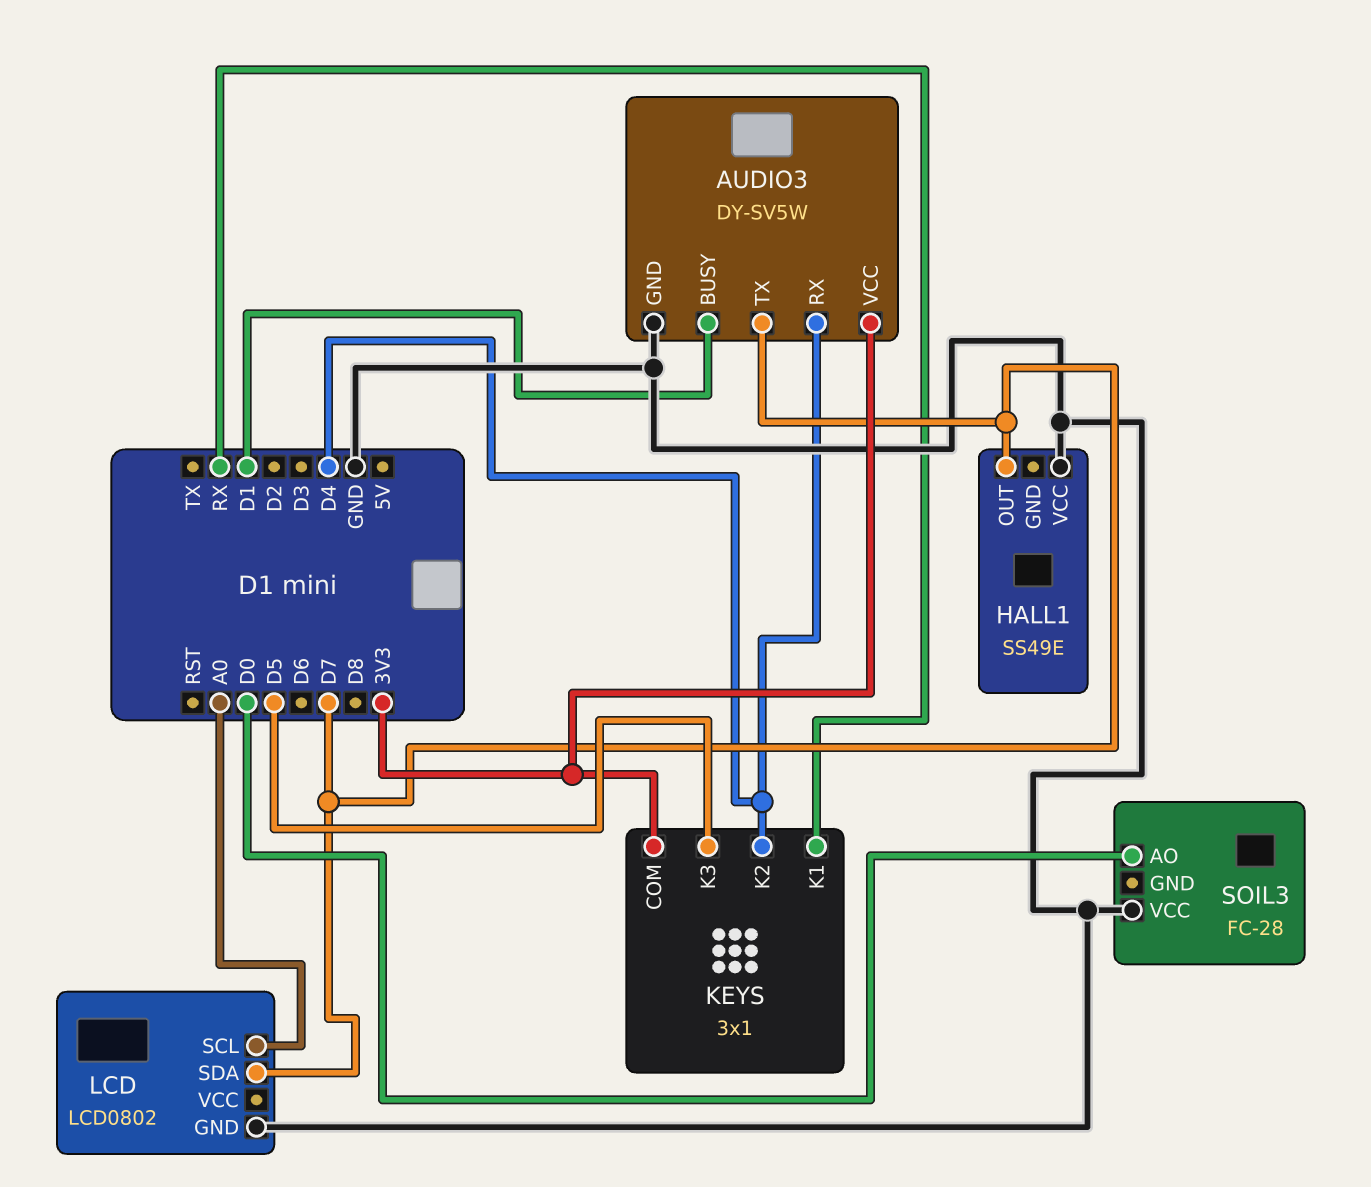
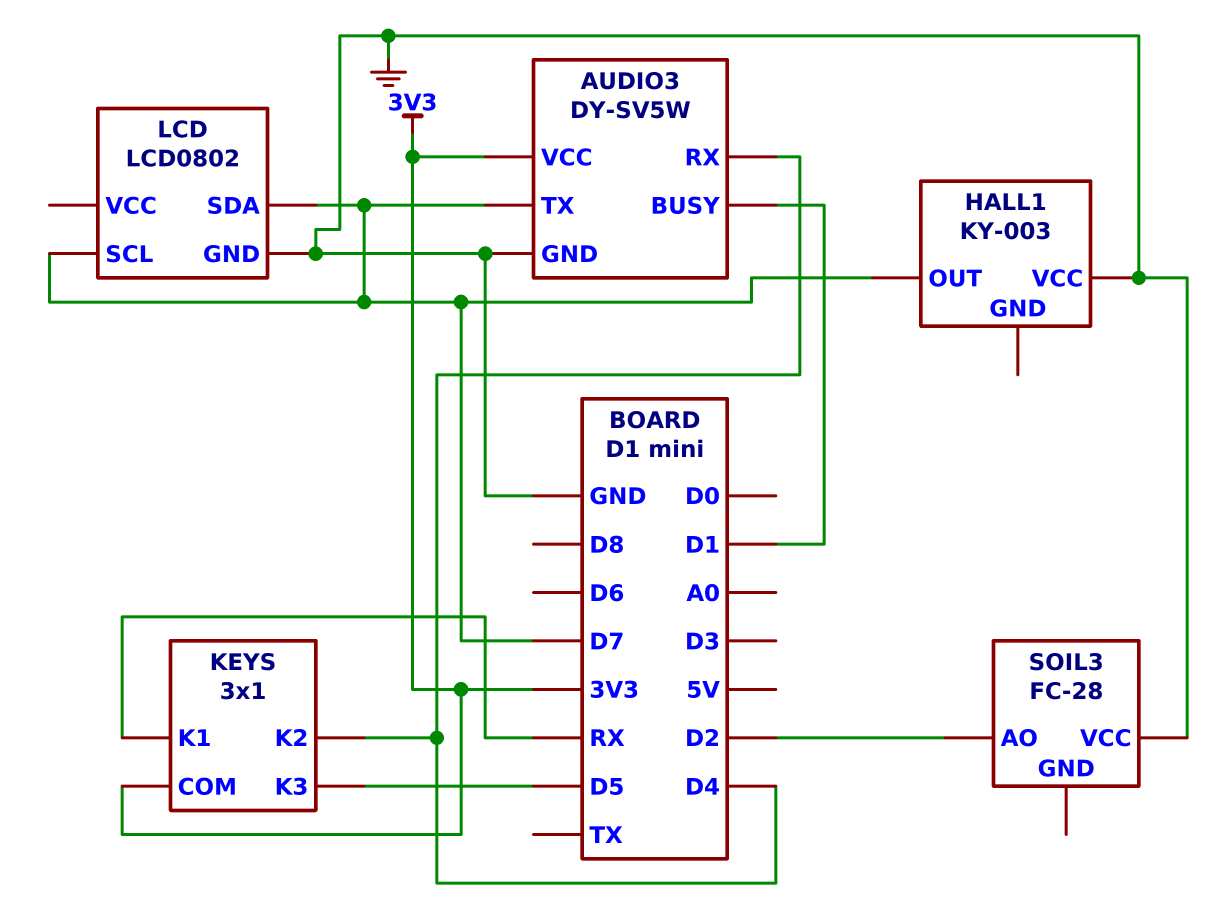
HALL1: SS49E -> KY-003
LCD pin SCL: A0 -> D7
SOIL3 pin AO: D0 -> D2

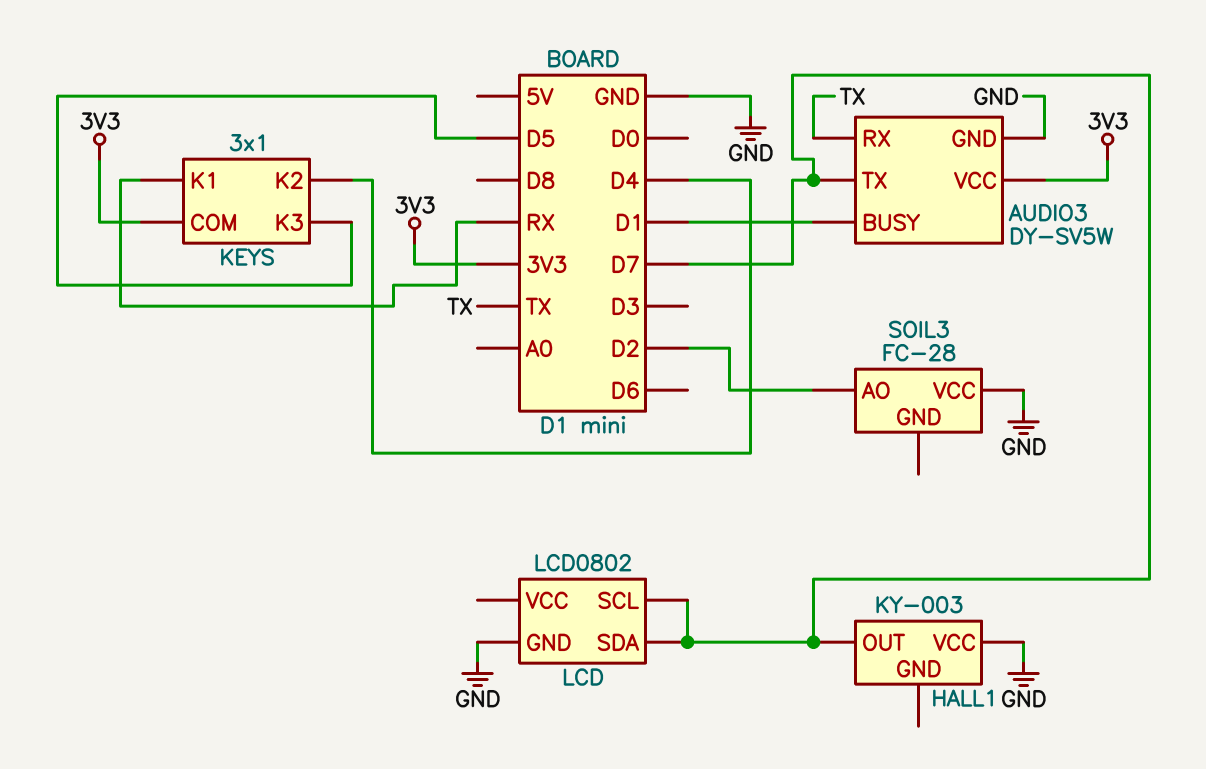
AUDIO3 pin RX: D4 -> TX

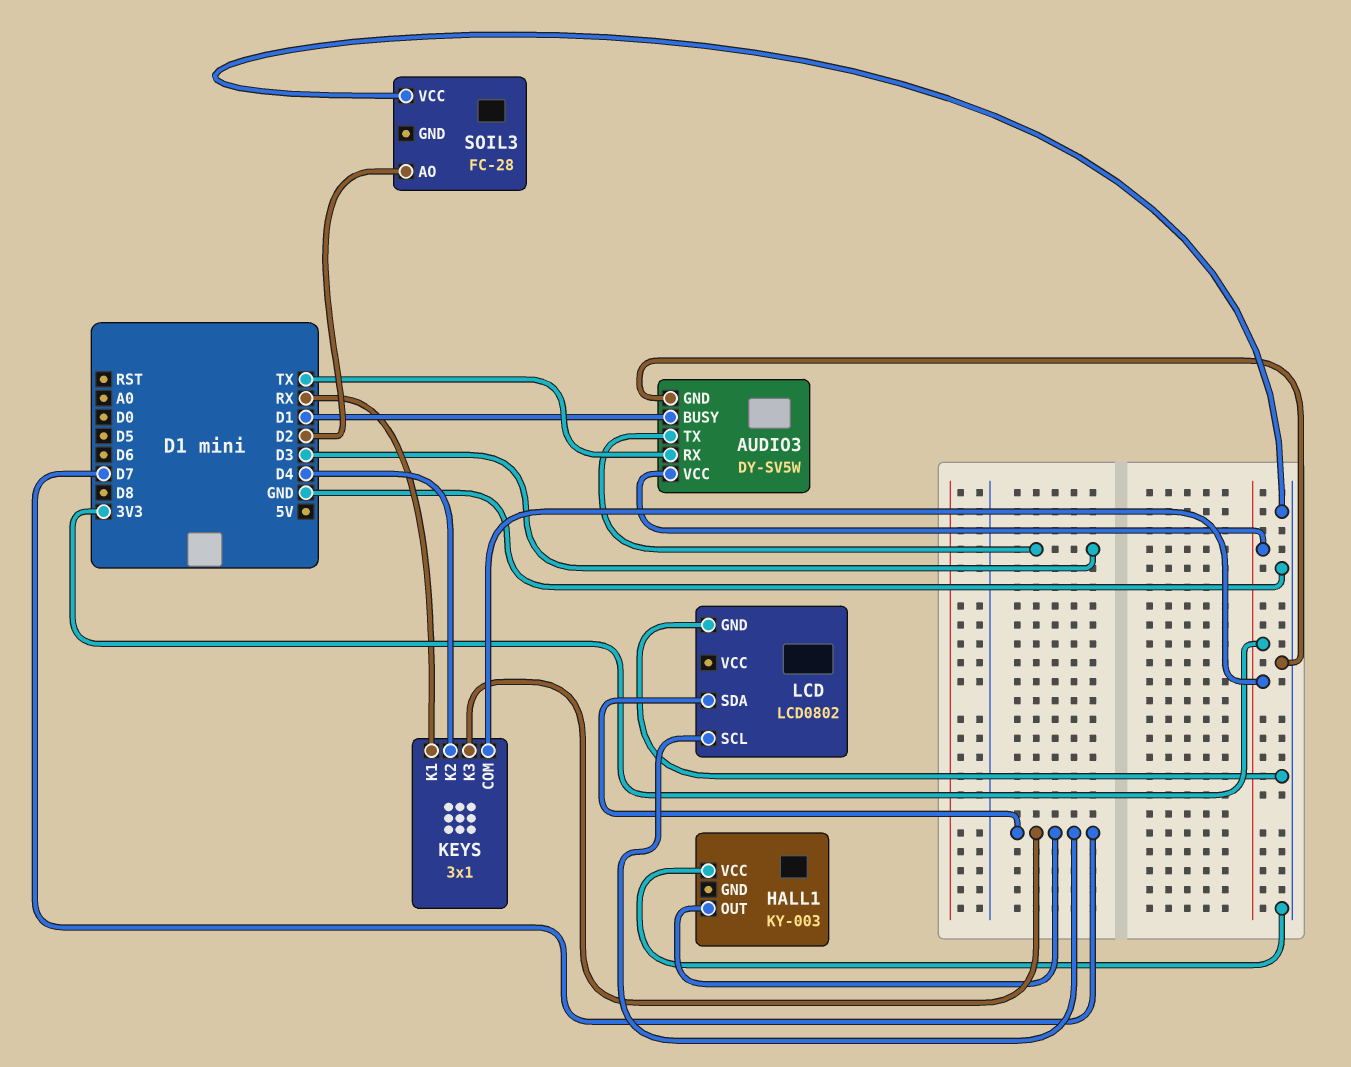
AUDIO3 pin TX: D7 -> D3
KEYS pin K3: D5 -> D7

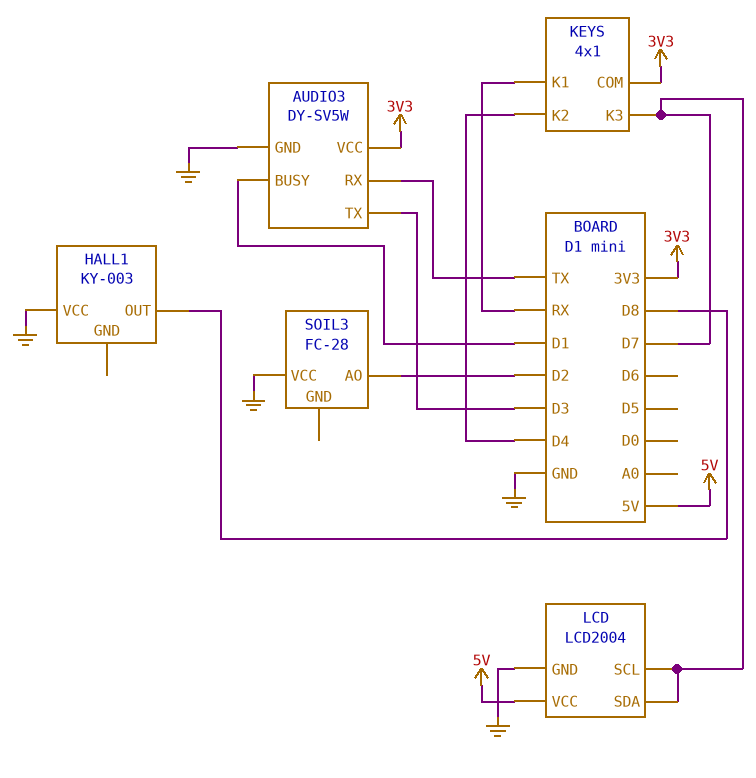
HALL1 pin OUT: D7 -> D8
KEYS: 3x1 -> 4x1
LCD: LCD0802 -> LCD2004
LCD pin VCC: none -> 5V

